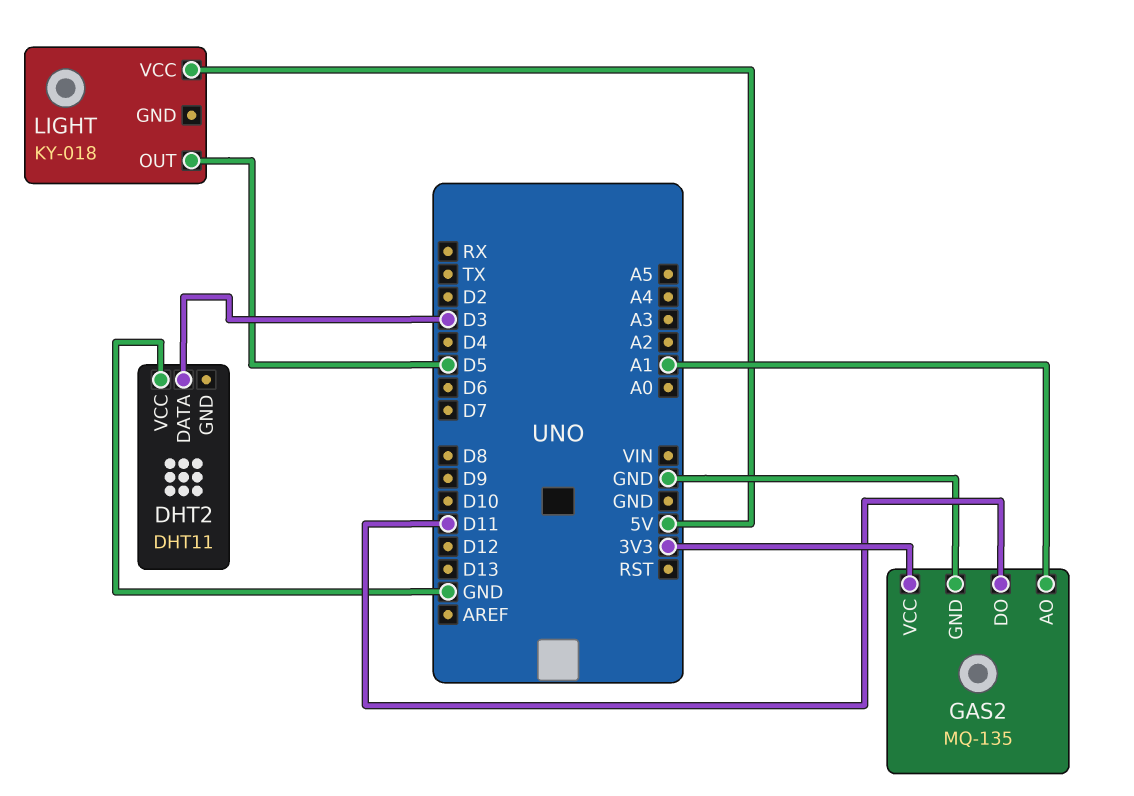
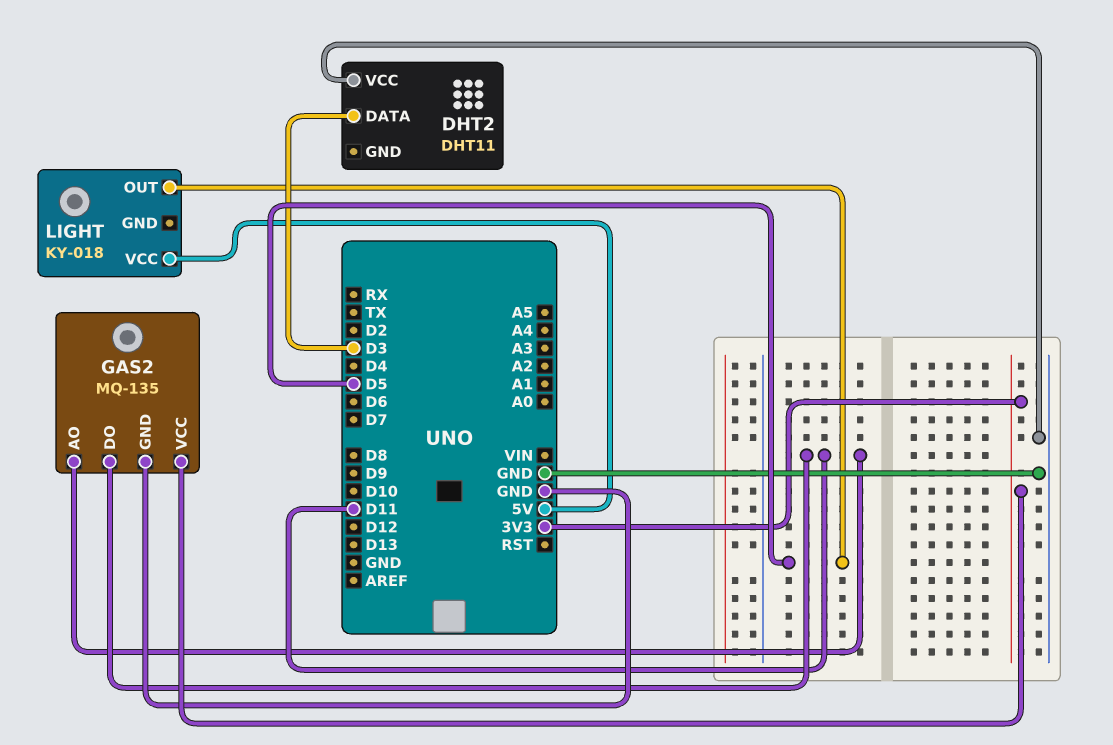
GAS2 pin AO: A1 -> D11

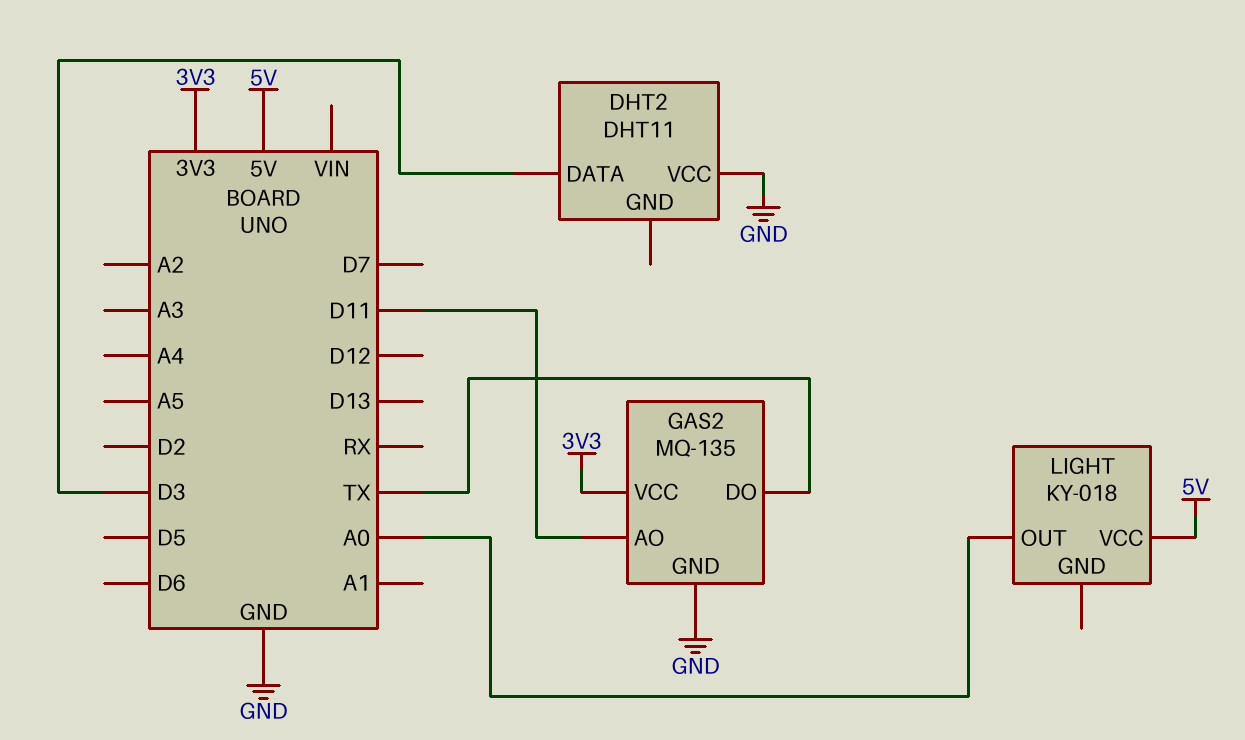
GAS2 pin DO: D11 -> TX
LIGHT pin OUT: D5 -> A0

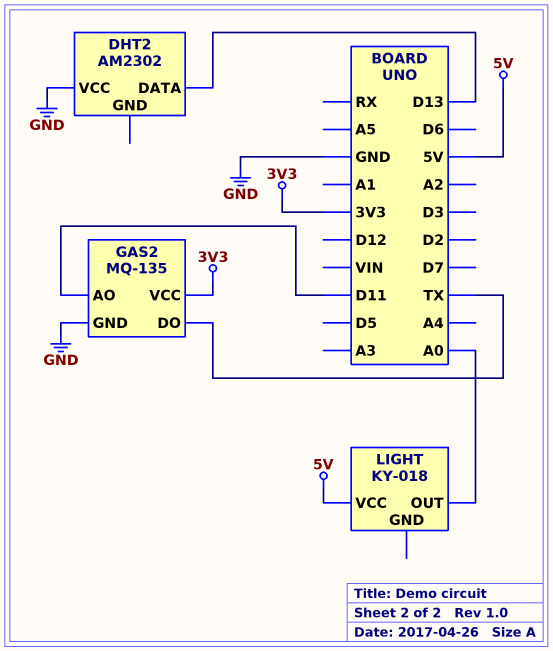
DHT2: DHT11 -> AM2302
DHT2 pin DATA: D3 -> D13

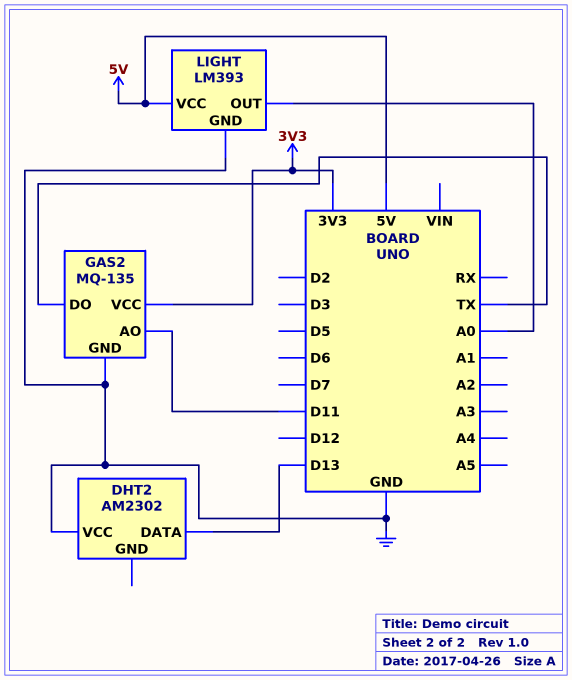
LIGHT: KY-018 -> LM393
LIGHT pin GND: none -> GND

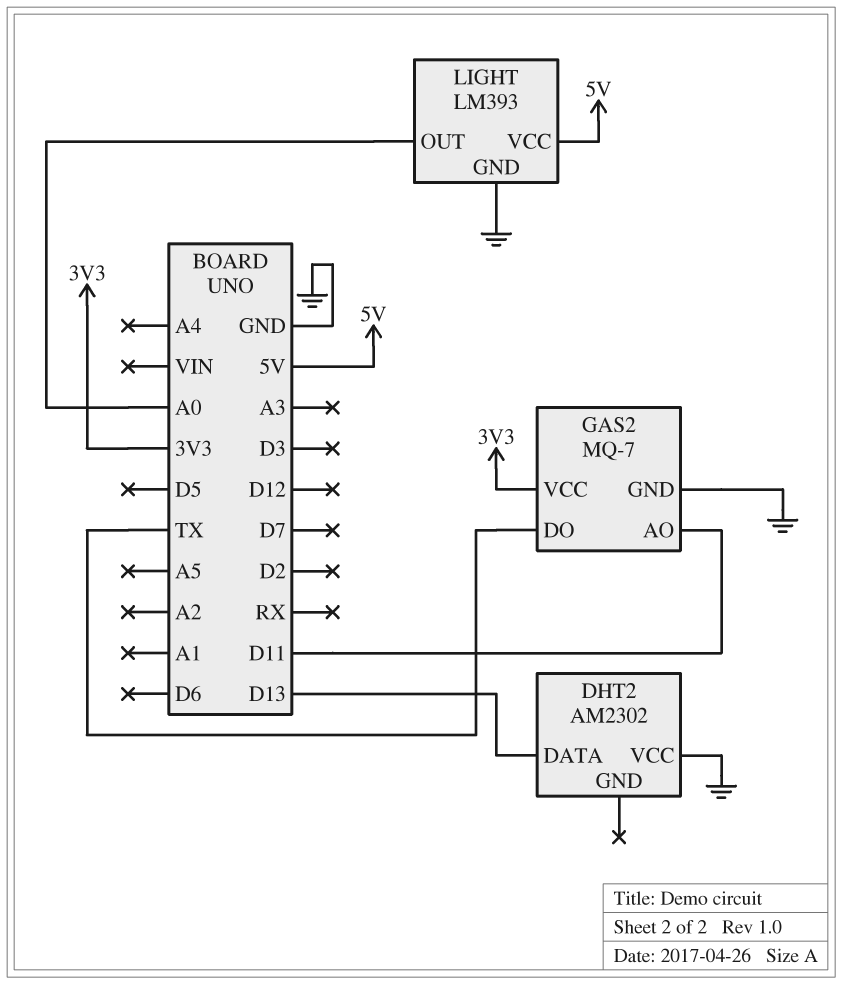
GAS2: MQ-135 -> MQ-7

